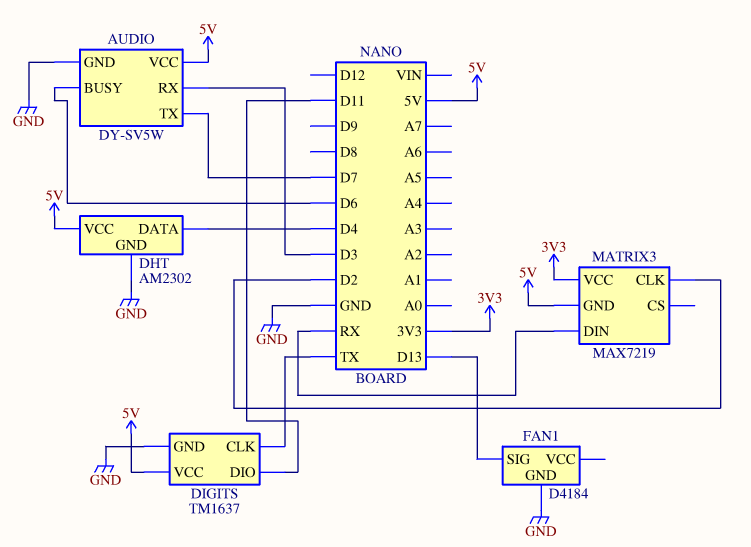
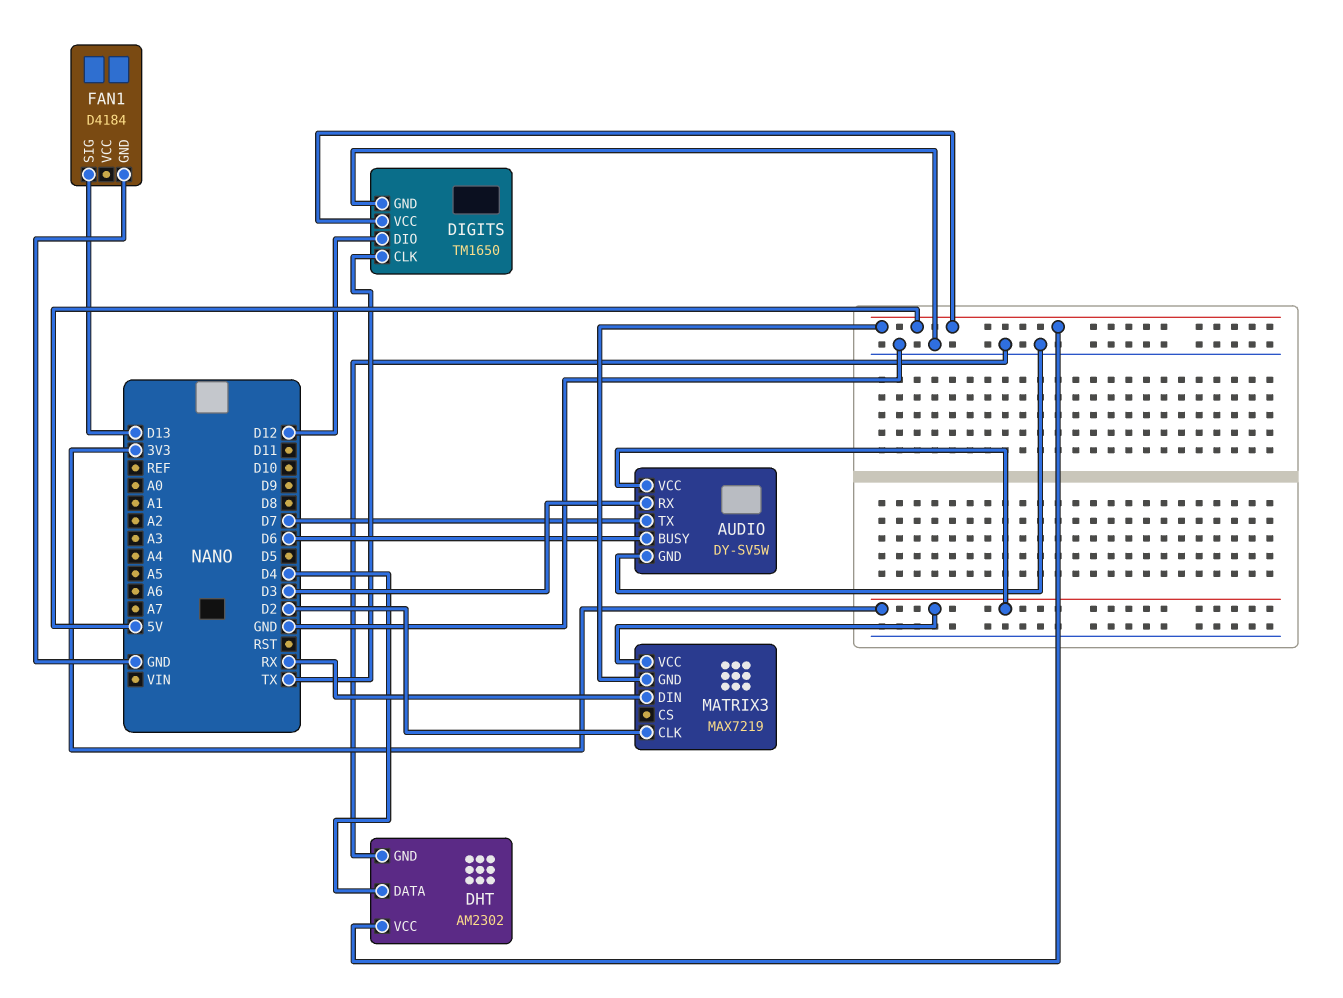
AUDIO pin VCC: 5V -> 3V3
DIGITS: TM1637 -> TM1650
DIGITS pin DIO: D11 -> D12

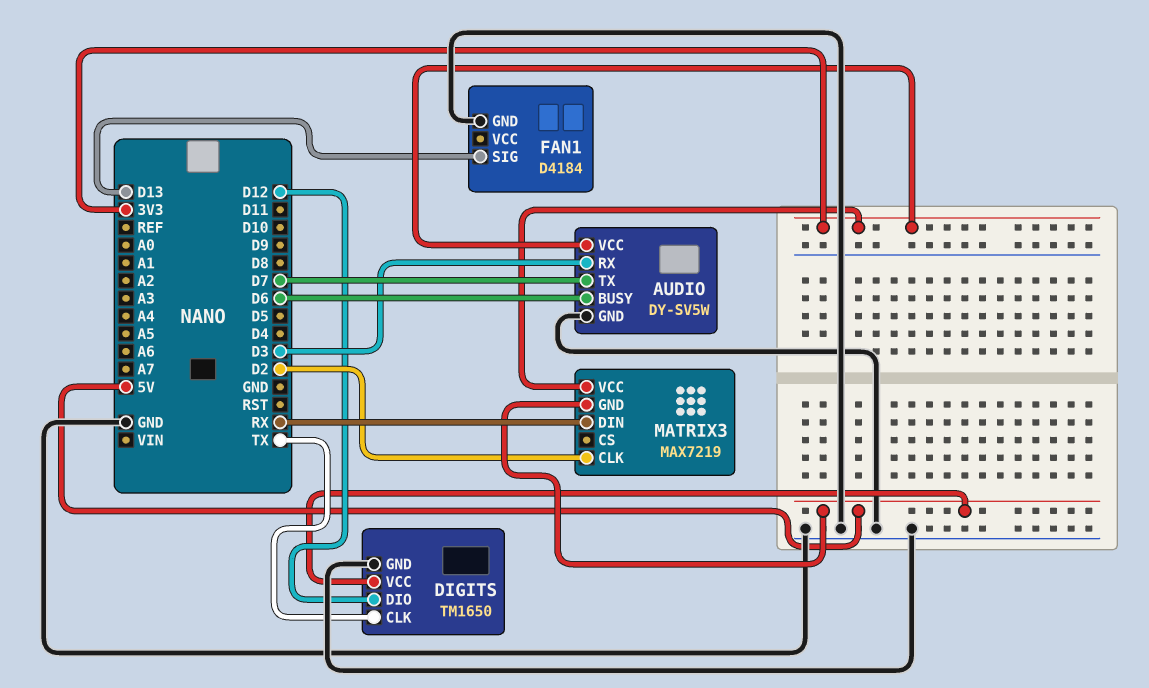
DHT: AM2302 -> none
DHT pin DATA: D4 -> none
DHT pin GND: GND -> none
DHT pin VCC: 5V -> none

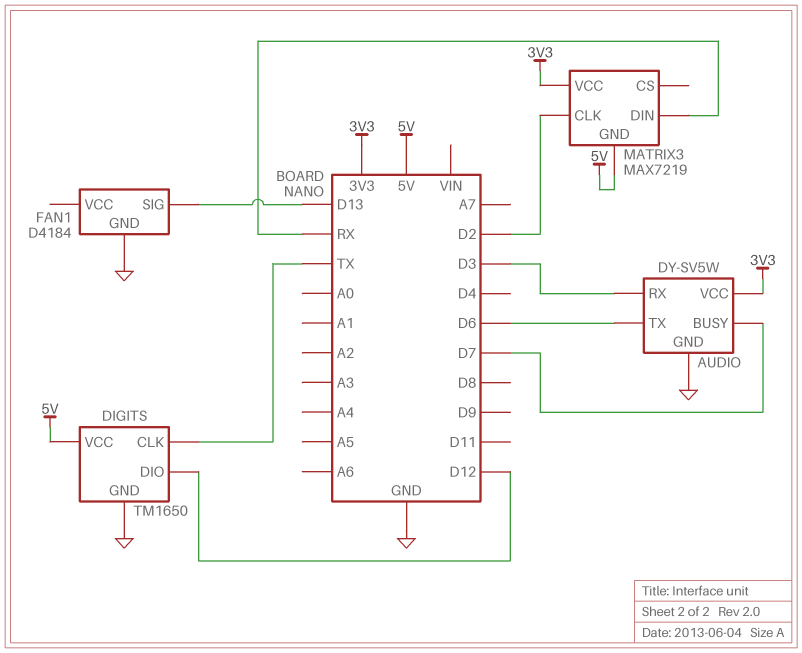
AUDIO pin BUSY: D6 -> D7
AUDIO pin TX: D7 -> D6

